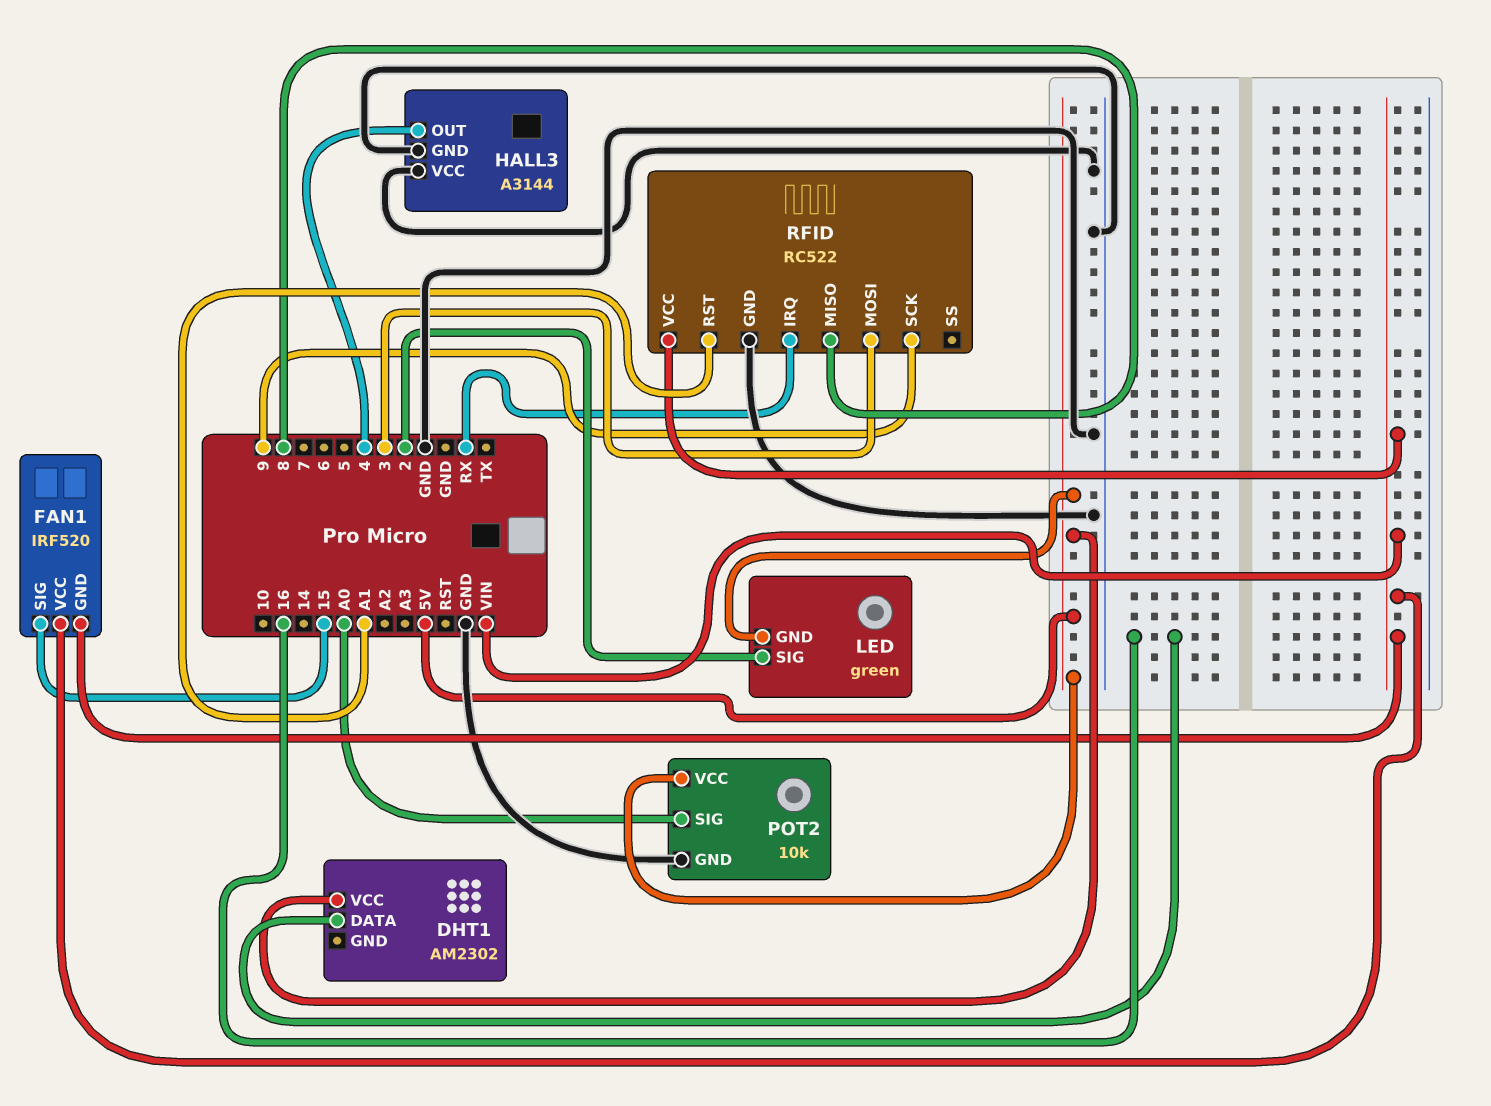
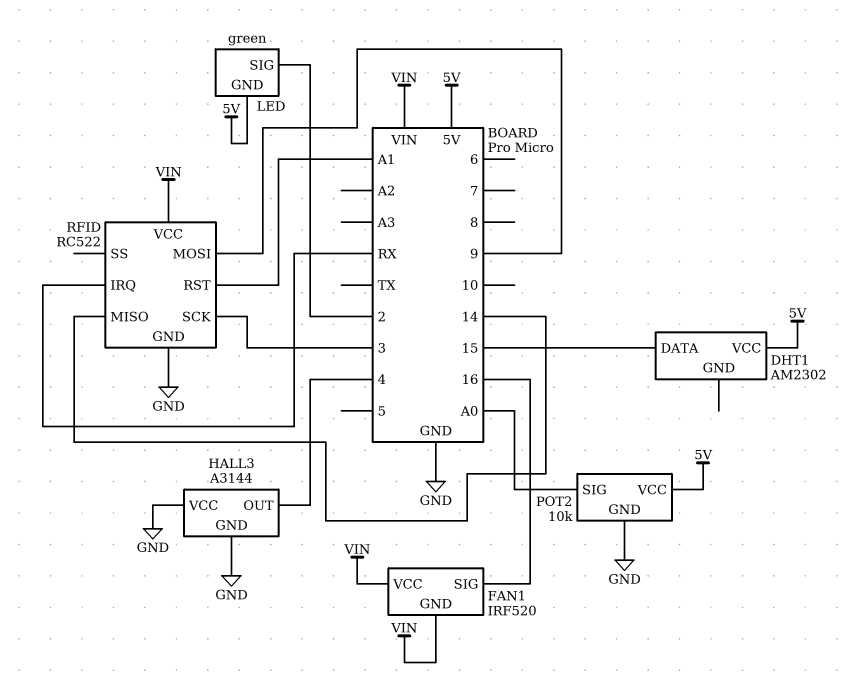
DHT1 pin DATA: 16 -> 15
FAN1 pin SIG: 15 -> 16
RFID pin MISO: 8 -> 14
RFID pin MOSI: 3 -> 9
RFID pin SCK: 9 -> 3

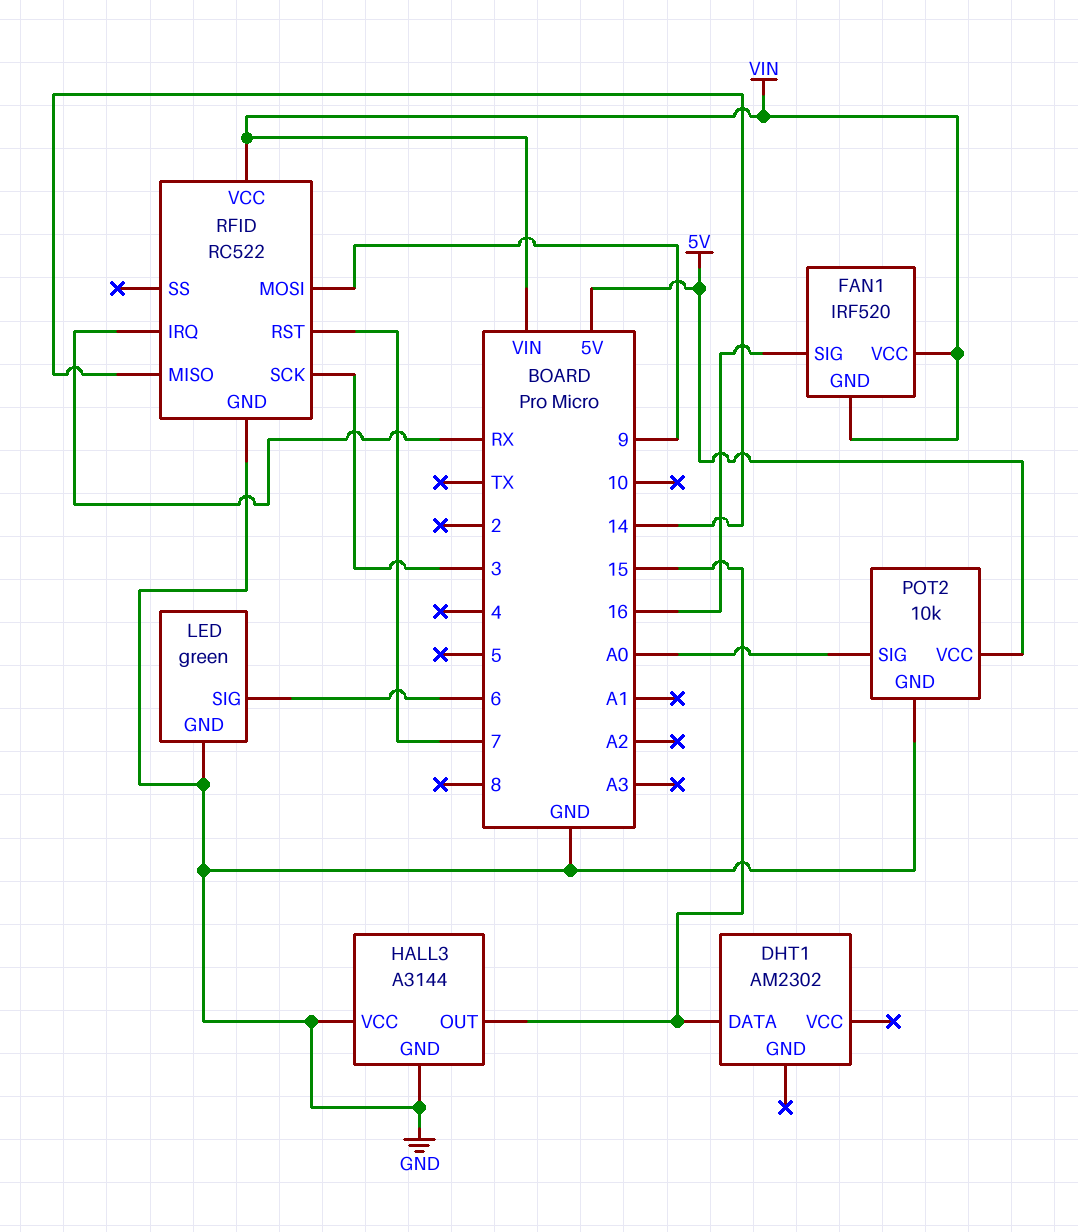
DHT1 pin VCC: 5V -> none
HALL3 pin OUT: 4 -> 15
LED pin GND: 5V -> GND
LED pin SIG: 2 -> 6
RFID pin RST: A1 -> 7

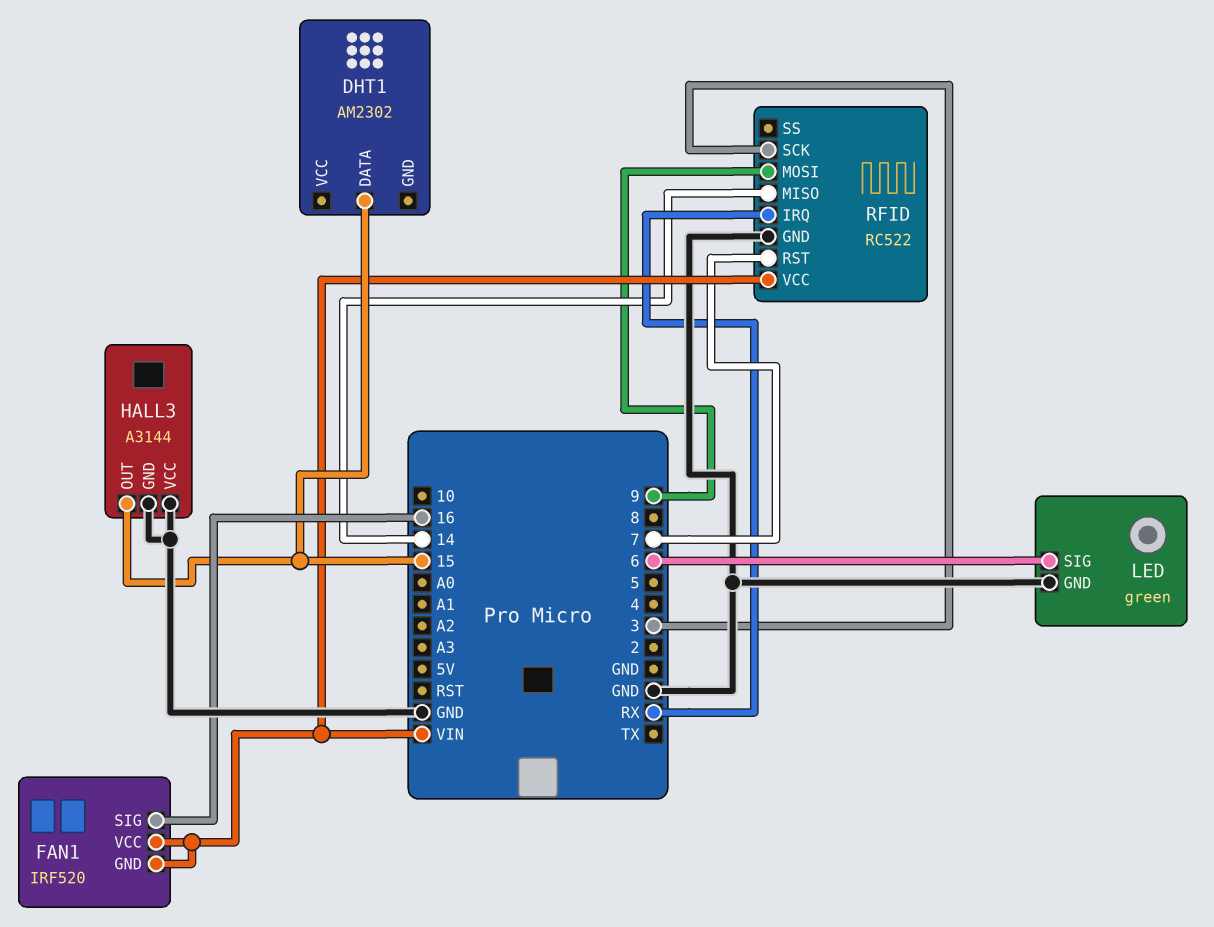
POT2: 10k -> none
POT2 pin GND: GND -> none
POT2 pin SIG: A0 -> none
POT2 pin VCC: 5V -> none

